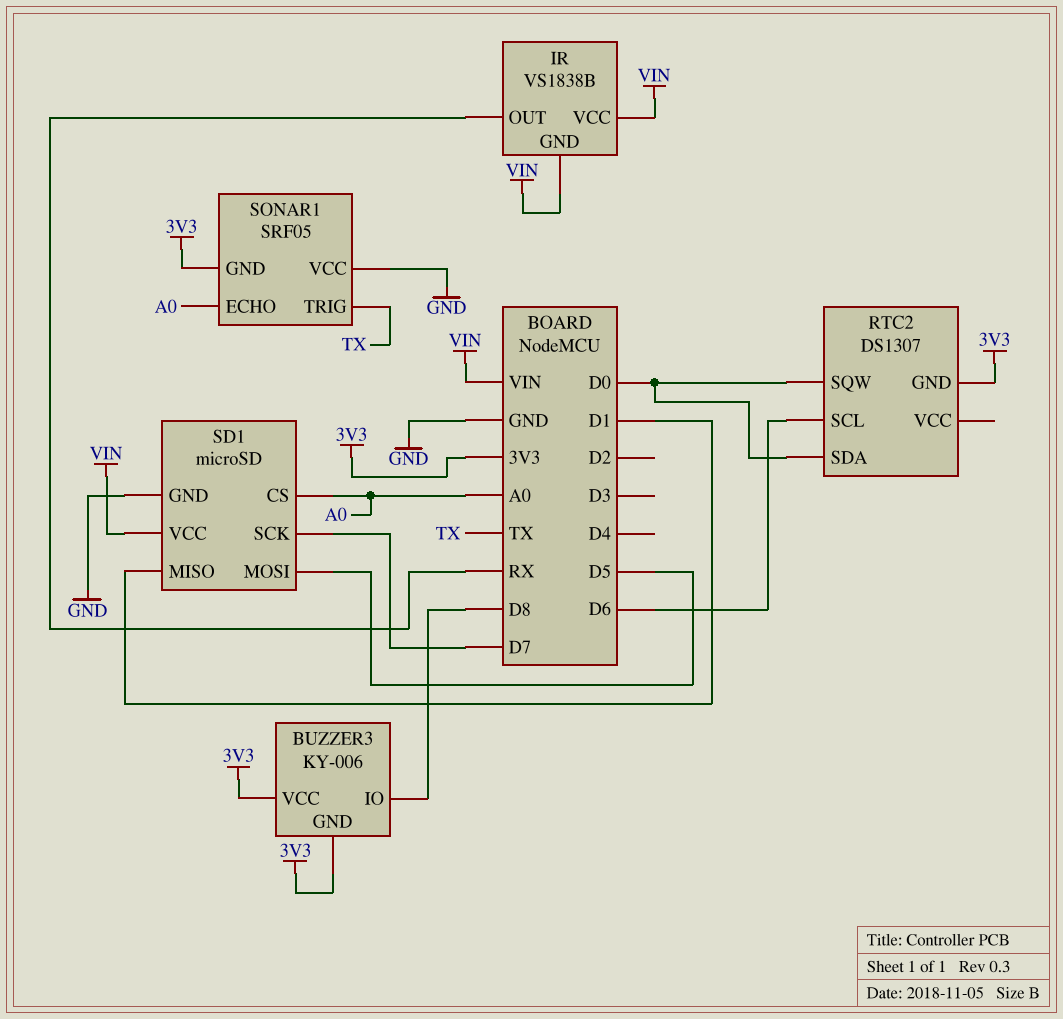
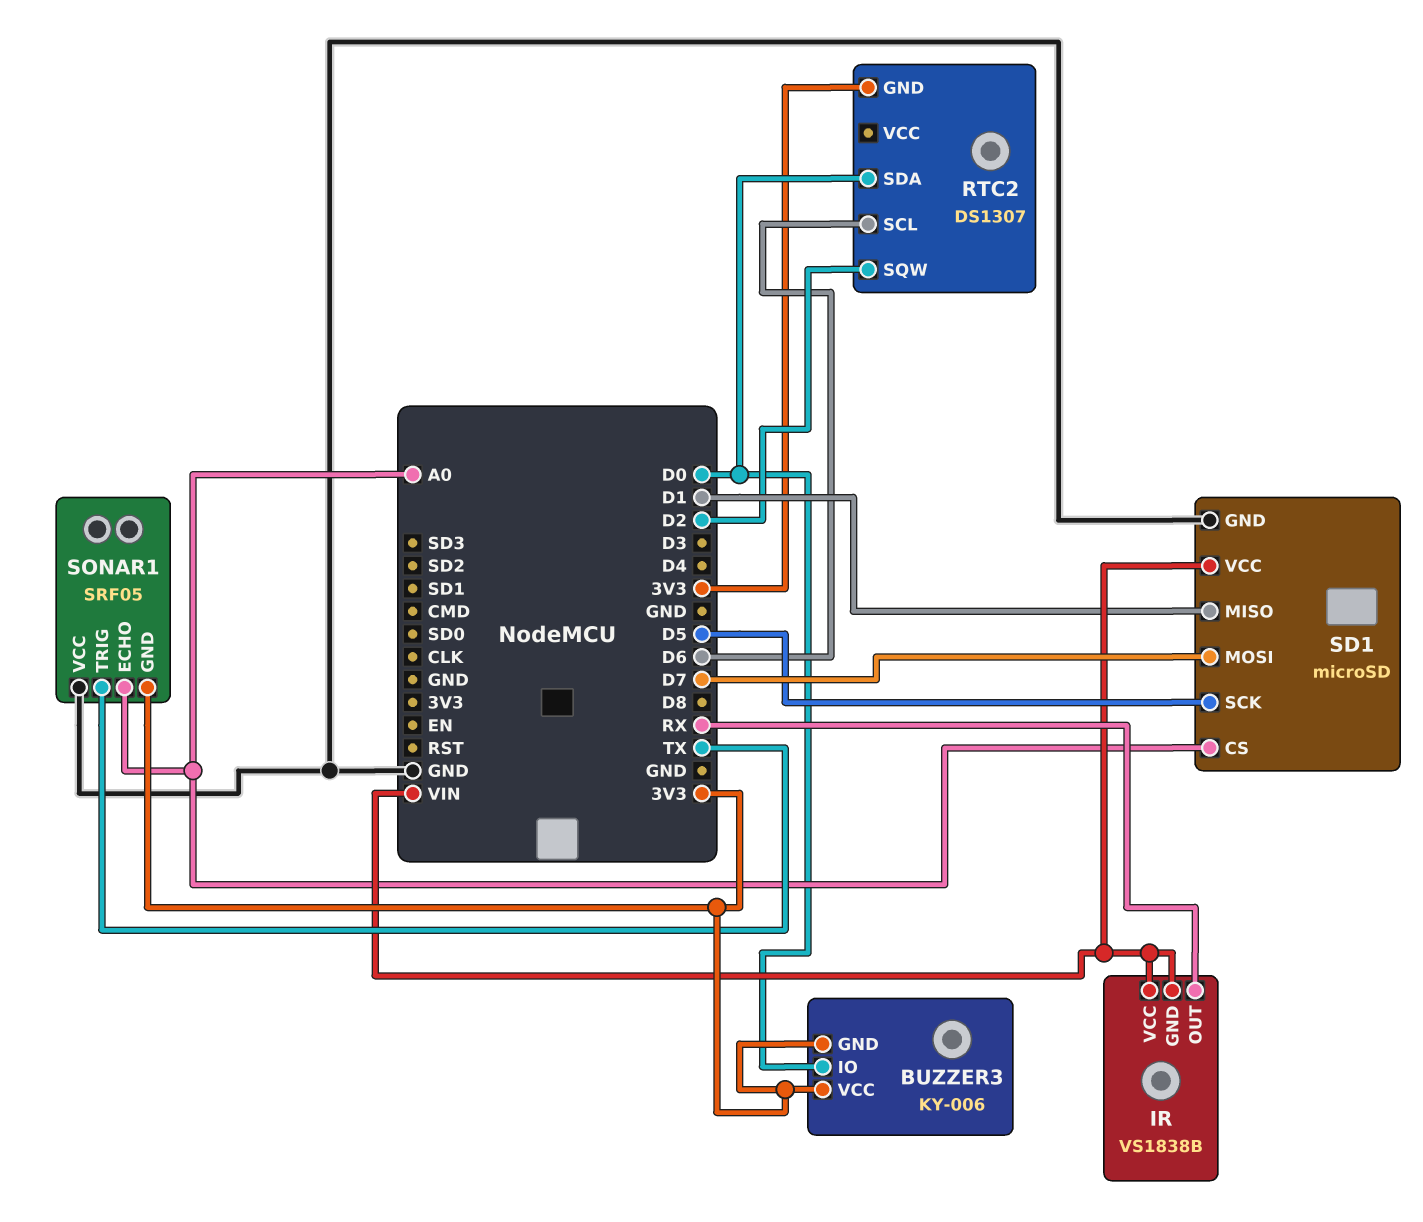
BUZZER3 pin IO: D8 -> D0
RTC2 pin SQW: D0 -> D2
SD1 pin MOSI: D5 -> D7
SD1 pin SCK: D7 -> D5

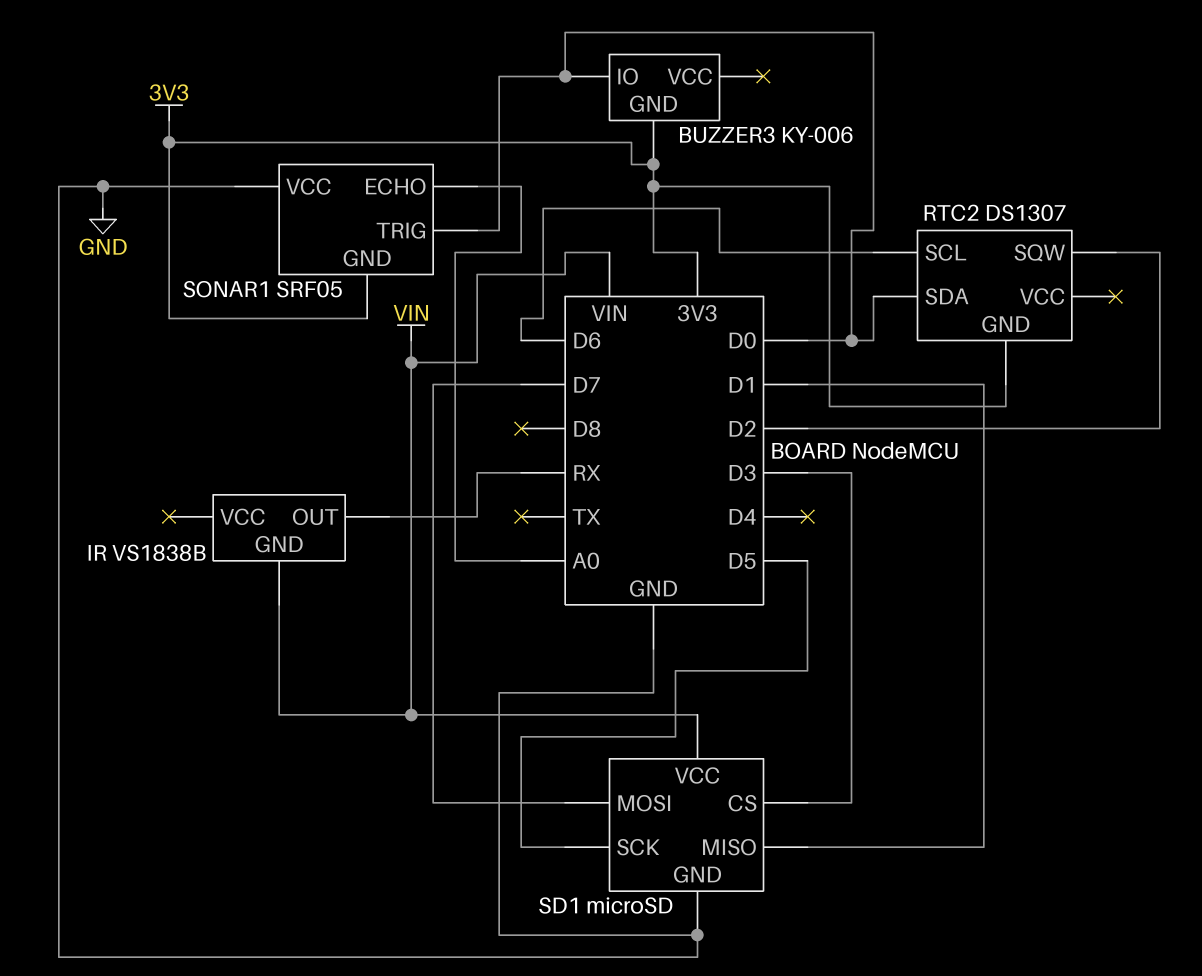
BUZZER3 pin VCC: 3V3 -> none
IR pin VCC: VIN -> none
SD1 pin CS: A0 -> D3
SONAR1 pin TRIG: TX -> D0

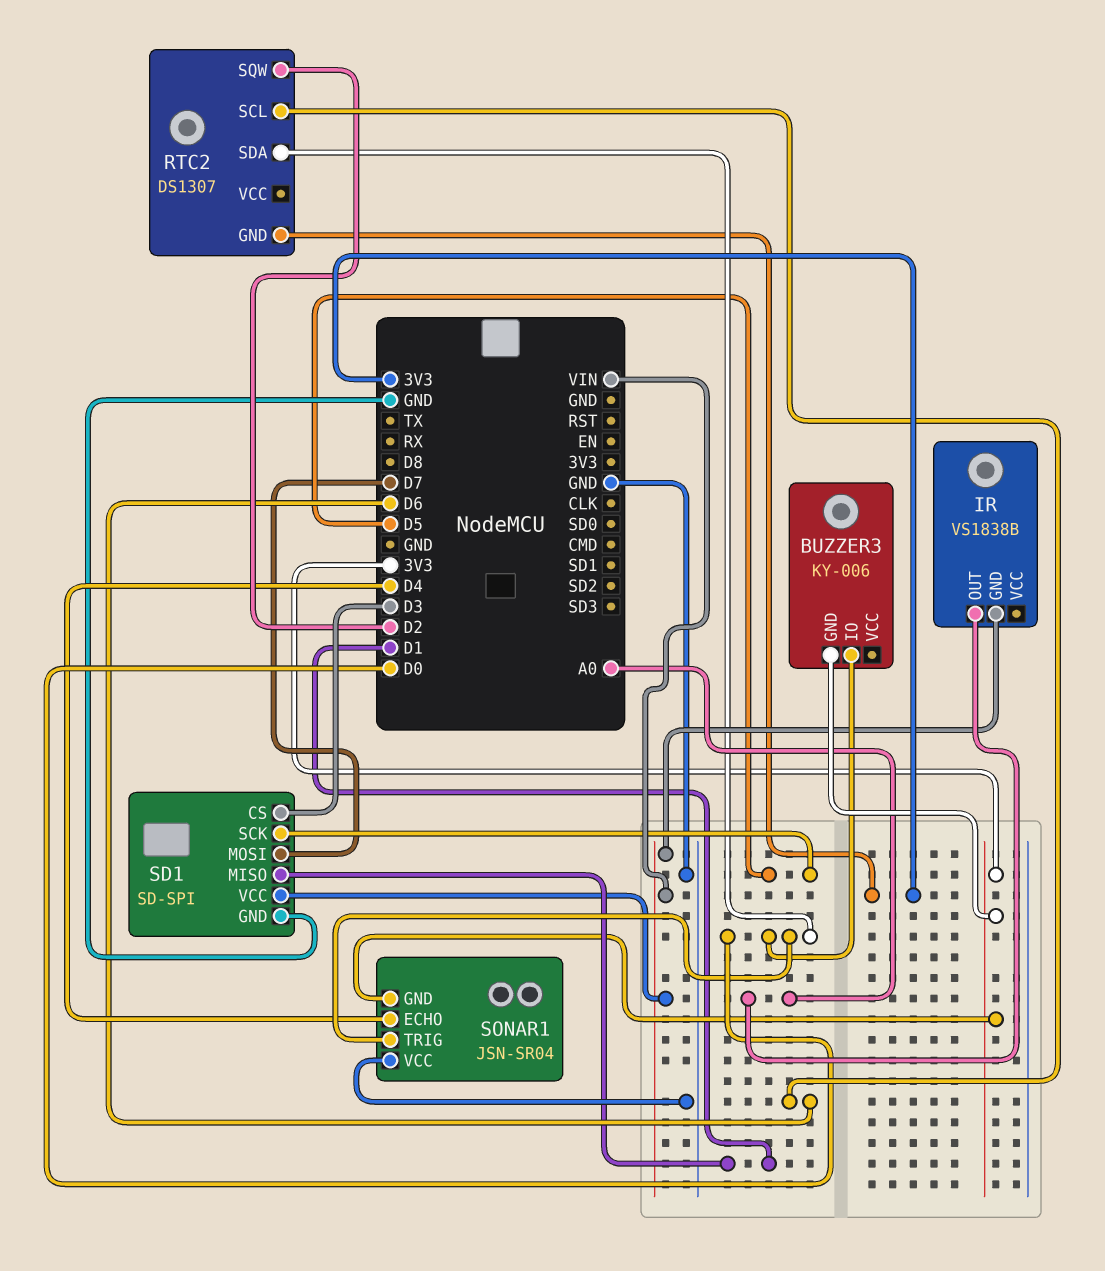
IR pin OUT: RX -> A0
SD1: microSD -> SD-SPI
SONAR1: SRF05 -> JSN-SR04
SONAR1 pin ECHO: A0 -> D4

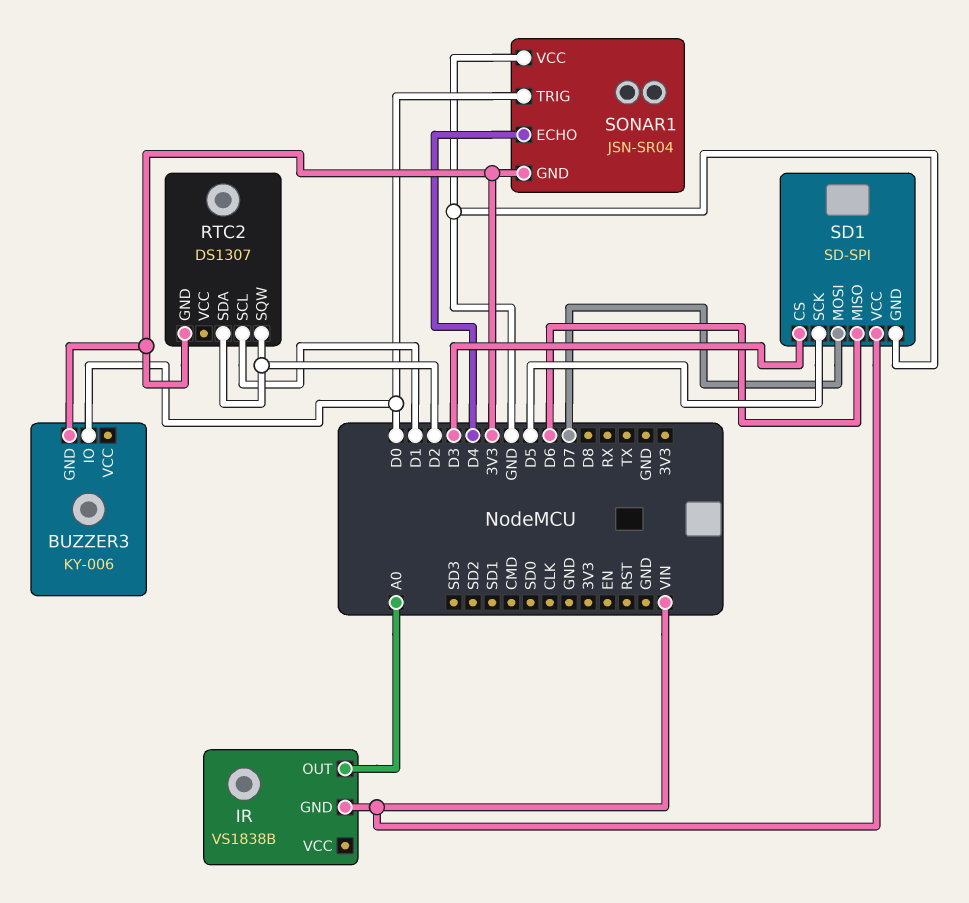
RTC2 pin SCL: D6 -> D1
RTC2 pin SDA: D0 -> D2
SD1 pin MISO: D1 -> D6

